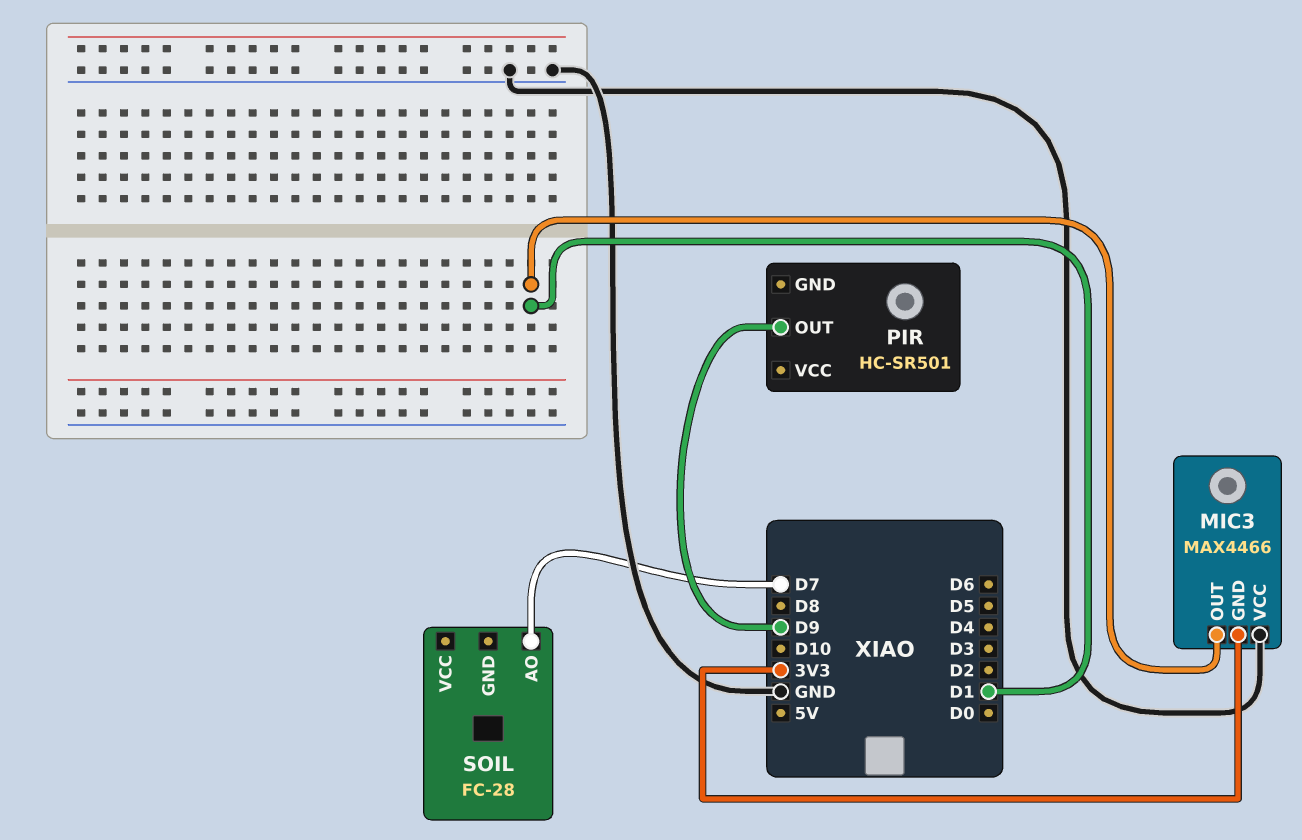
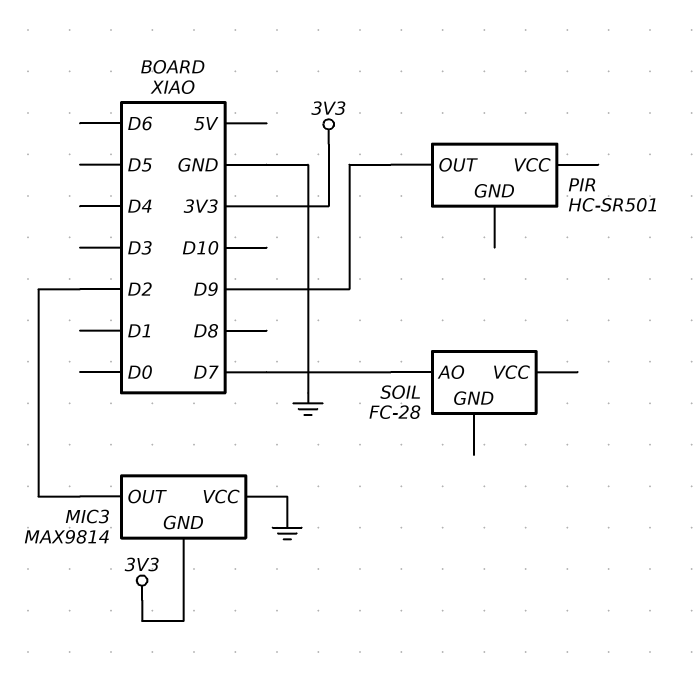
MIC3: MAX4466 -> MAX9814
MIC3 pin OUT: D1 -> D2

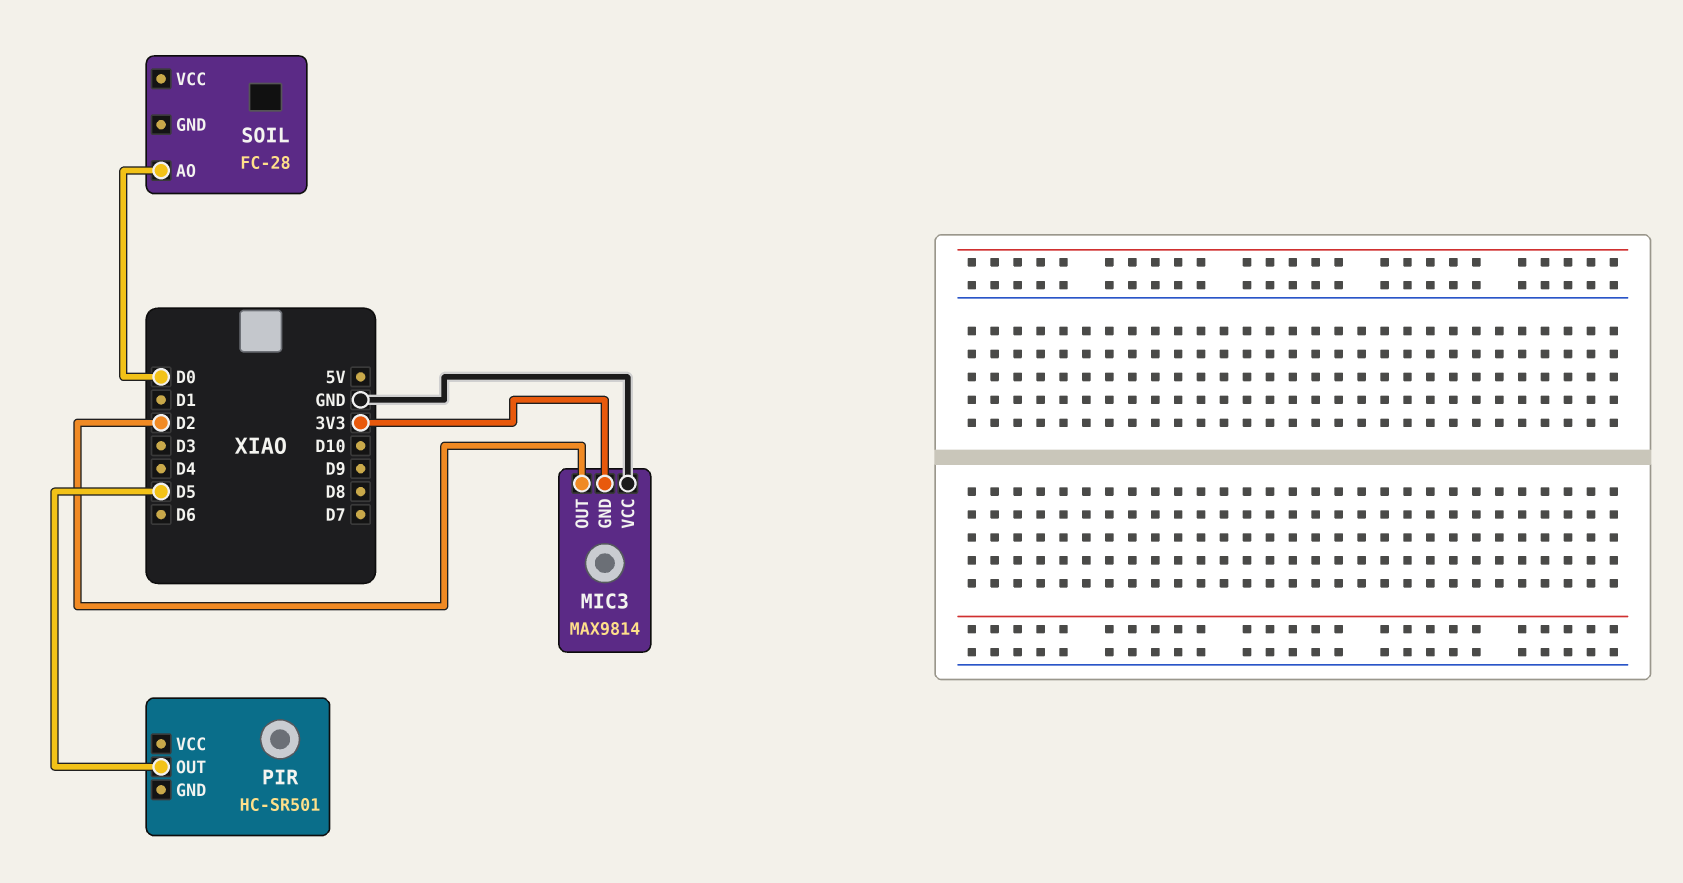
PIR pin OUT: D9 -> D5
SOIL pin AO: D7 -> D0

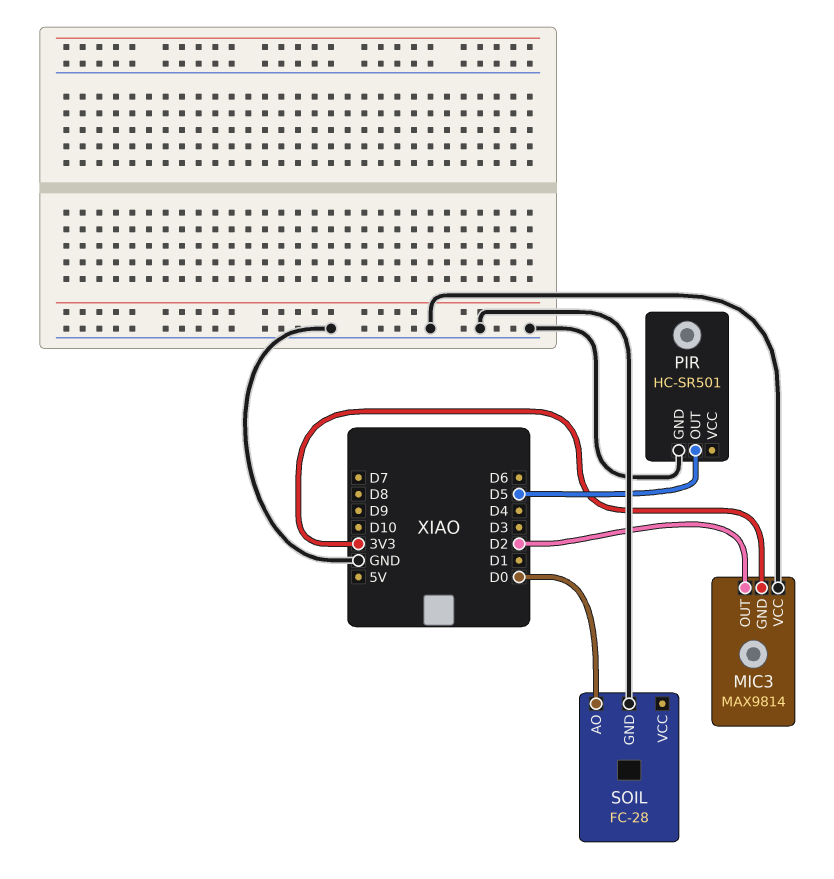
PIR pin GND: none -> GND
SOIL pin GND: none -> GND

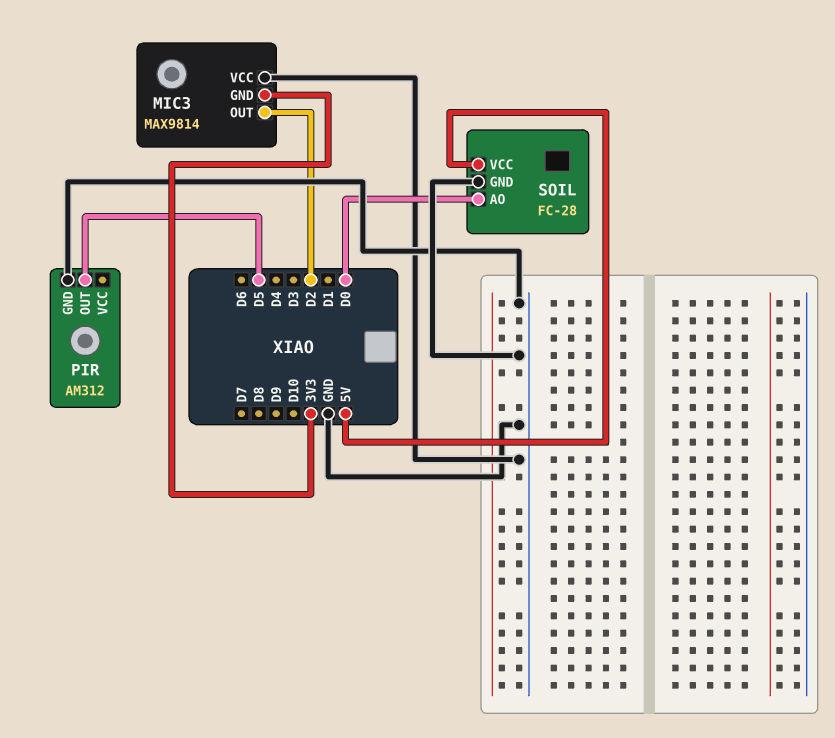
PIR: HC-SR501 -> AM312
SOIL pin VCC: none -> 5V

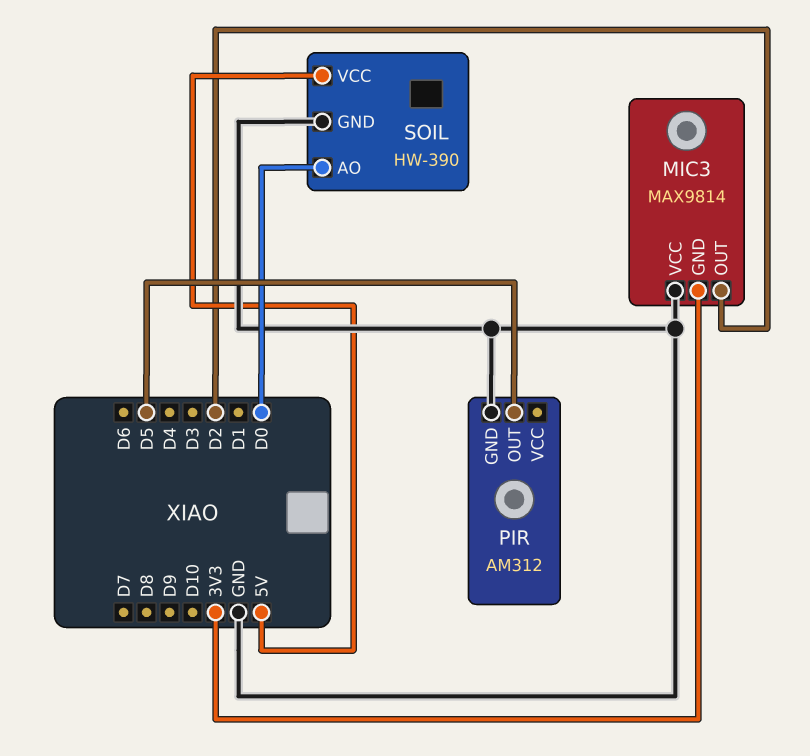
SOIL: FC-28 -> HW-390

